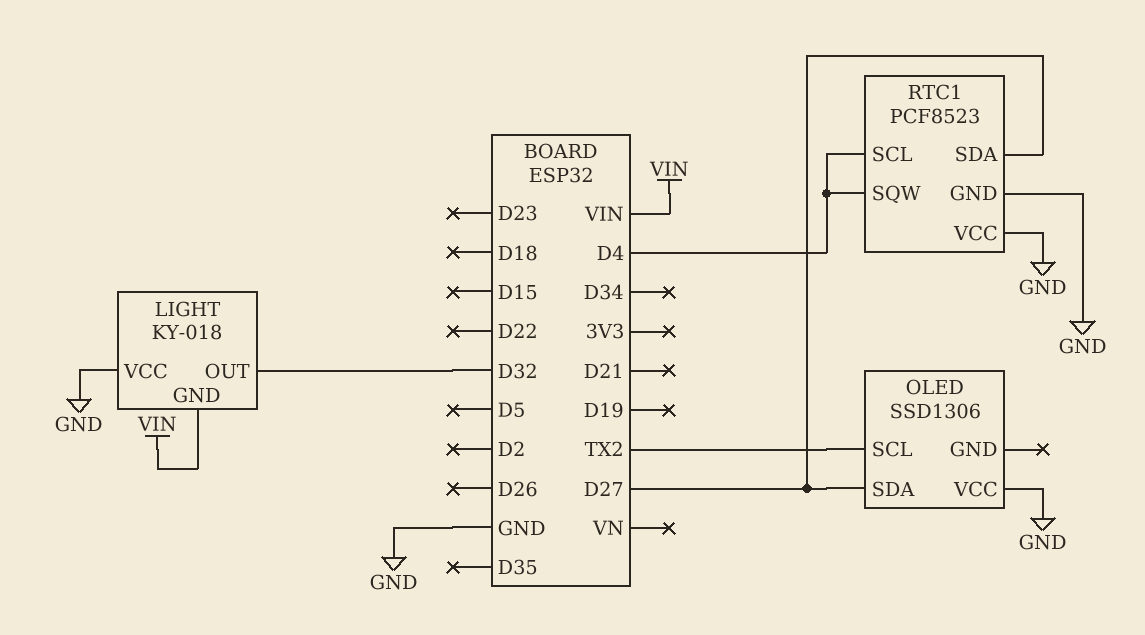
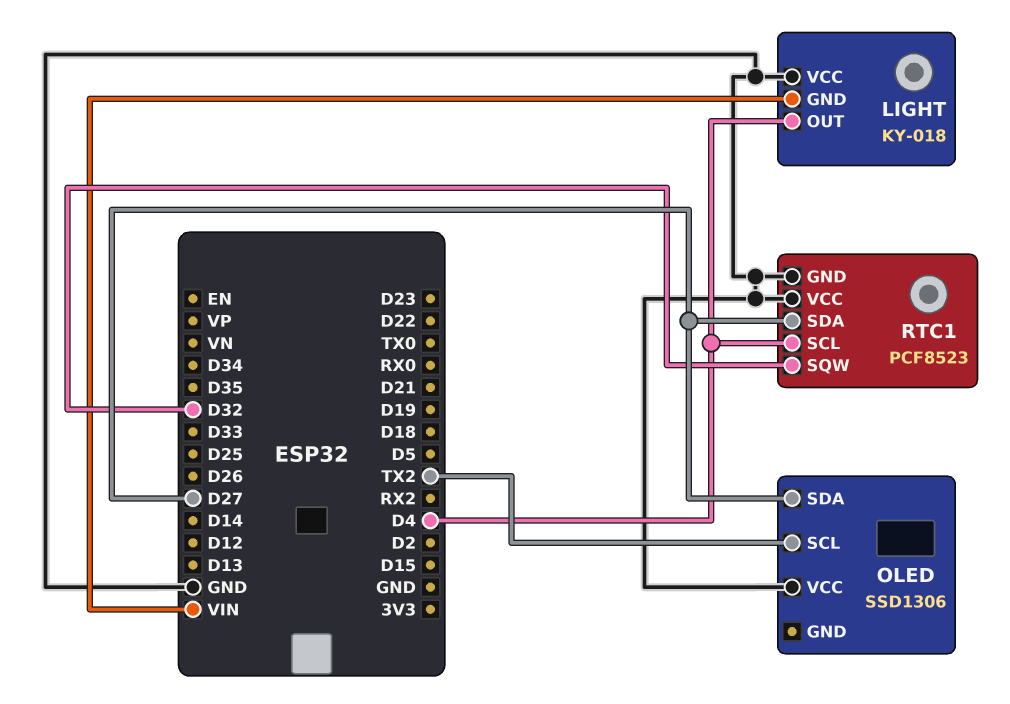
LIGHT pin OUT: D32 -> D4
RTC1 pin SQW: D4 -> D32

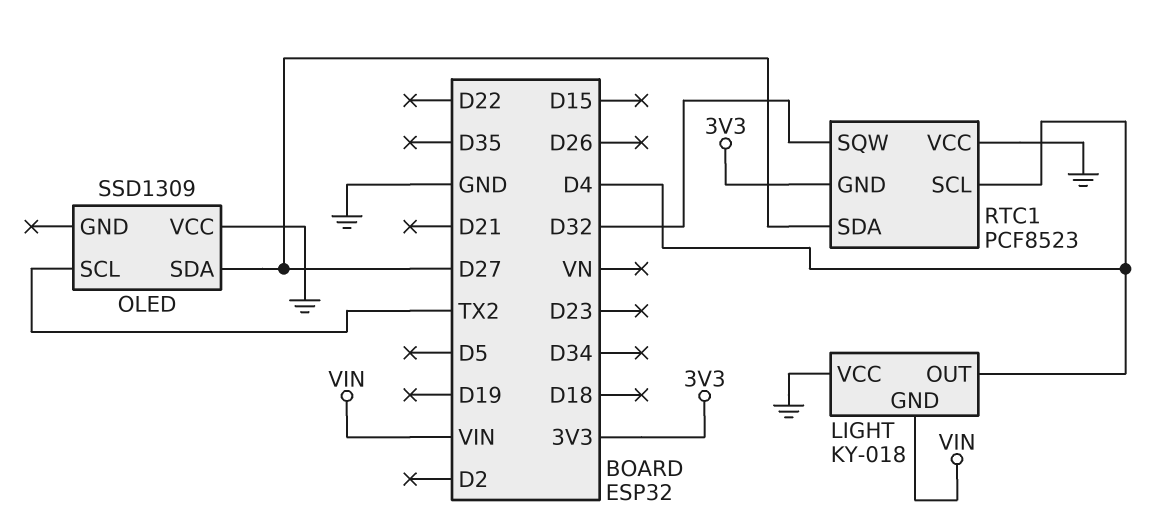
OLED: SSD1306 -> SSD1309
RTC1 pin GND: GND -> 3V3

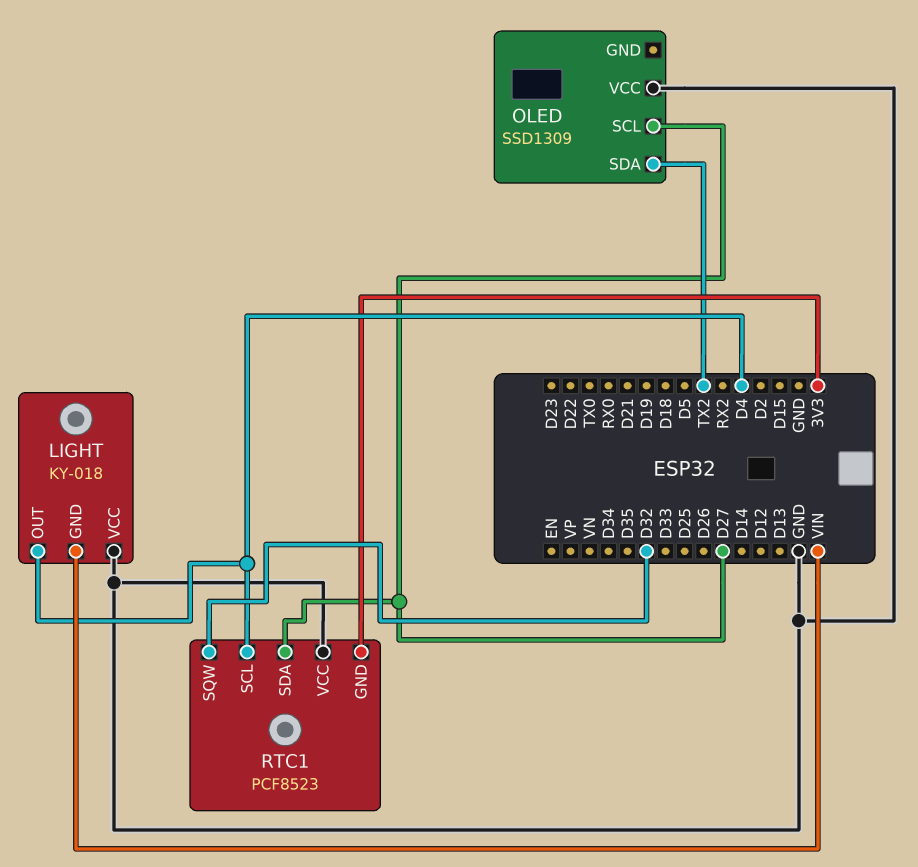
OLED pin SCL: TX2 -> D27
OLED pin SDA: D27 -> TX2

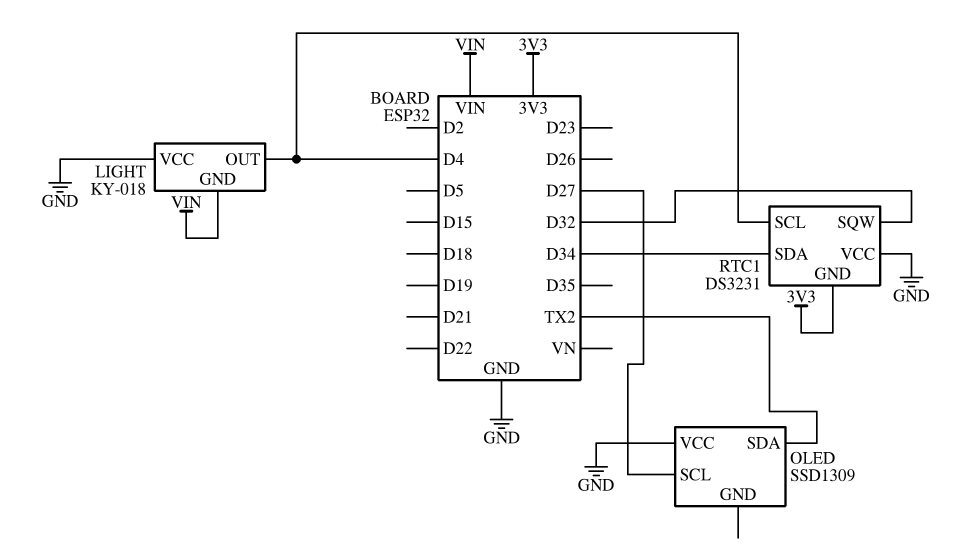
RTC1: PCF8523 -> DS3231
RTC1 pin SDA: D27 -> D34

